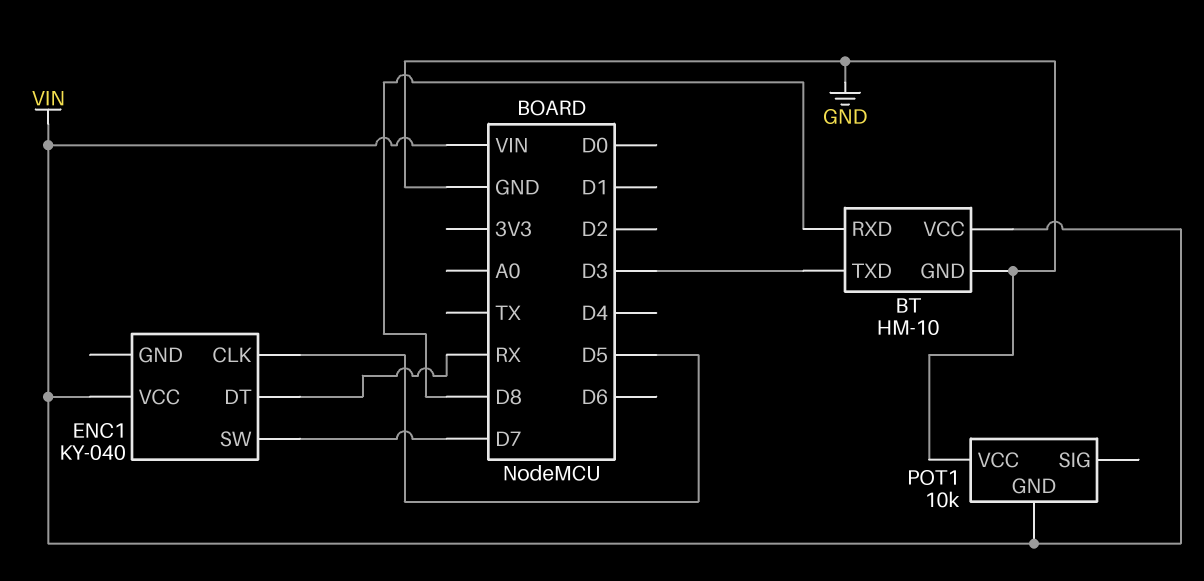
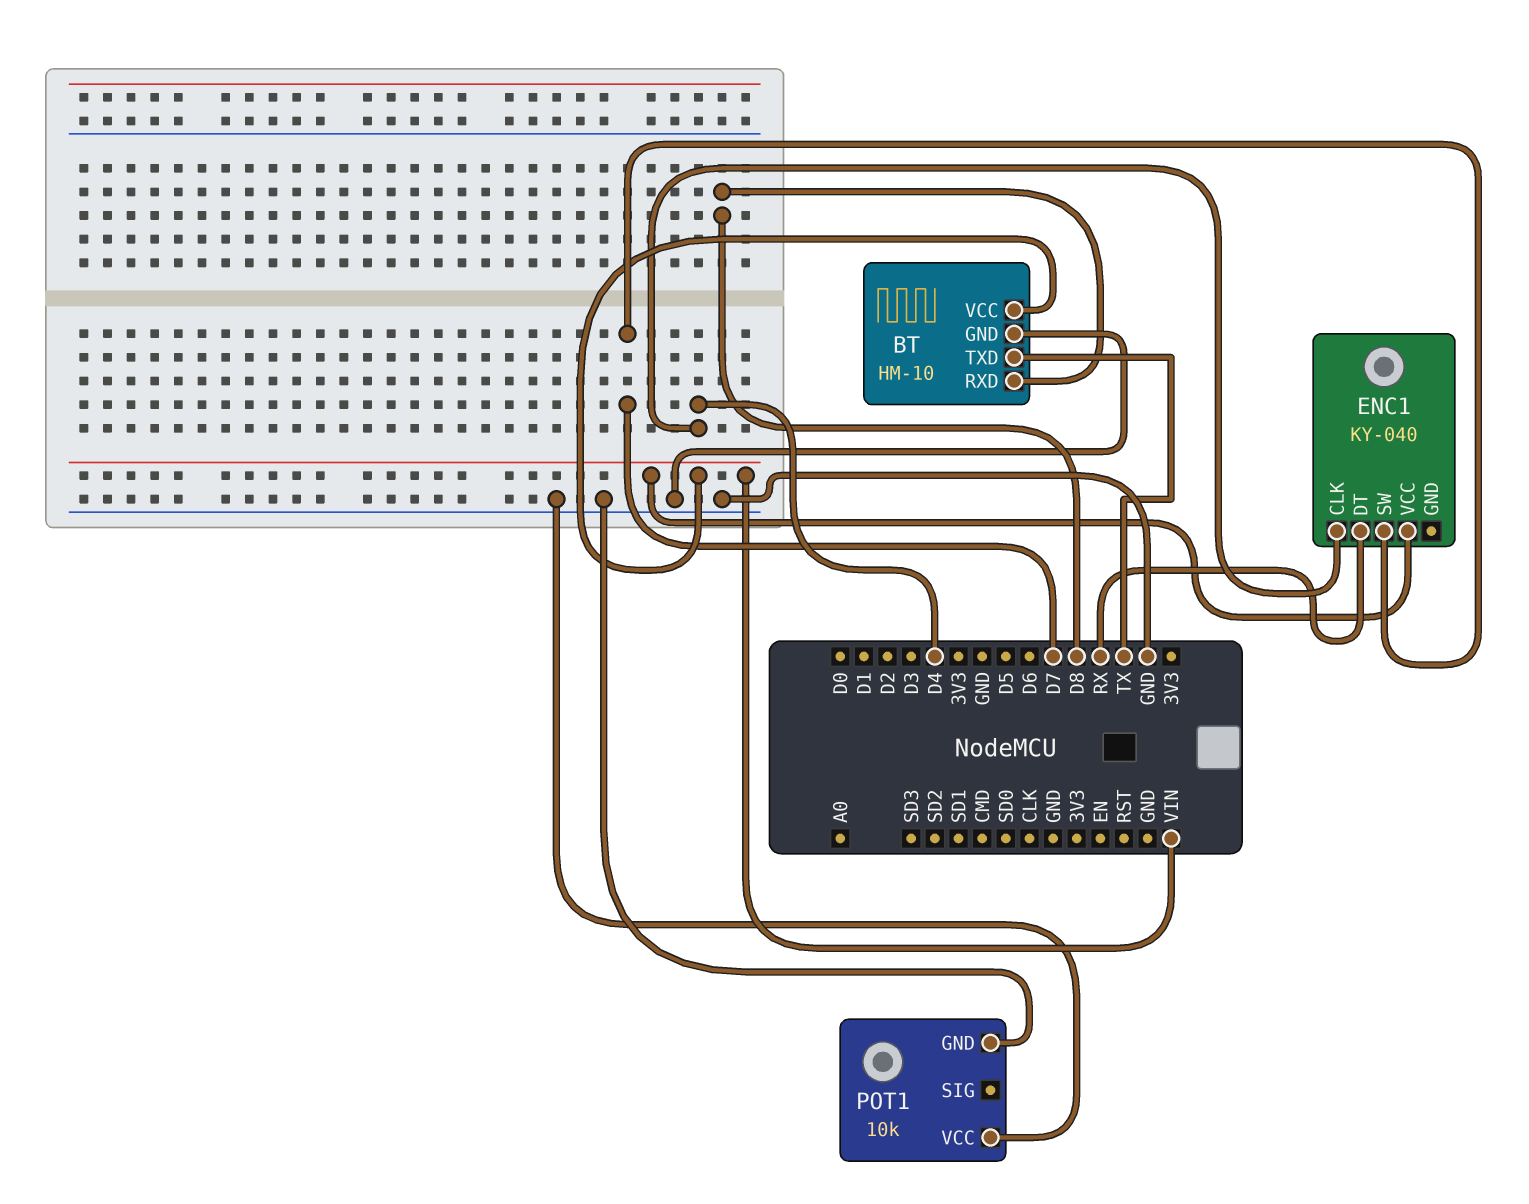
BT pin TXD: D3 -> TX
ENC1 pin CLK: D5 -> D4
POT1 pin GND: VIN -> GND

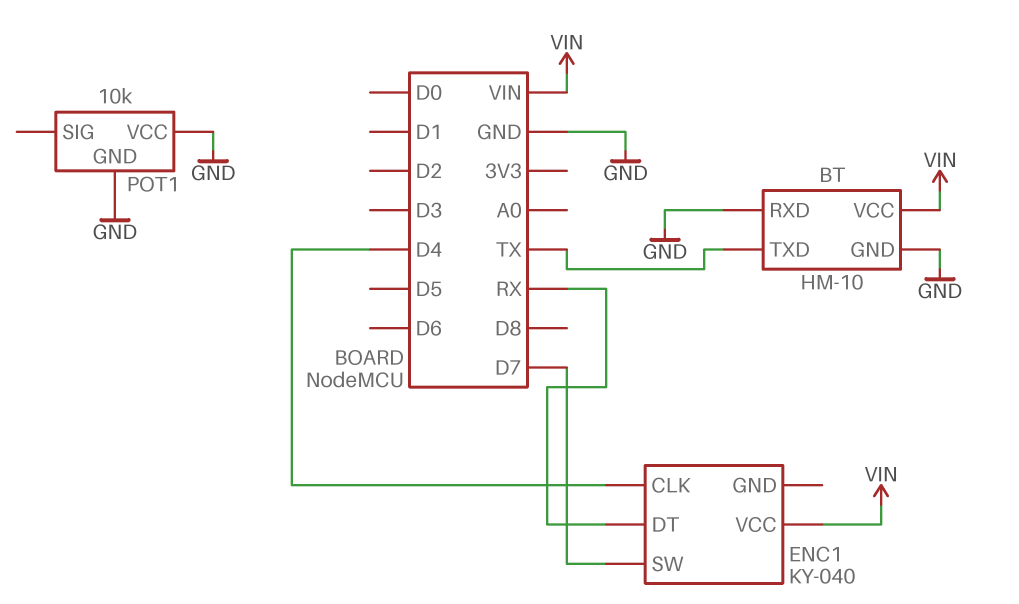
BT pin RXD: D8 -> GND

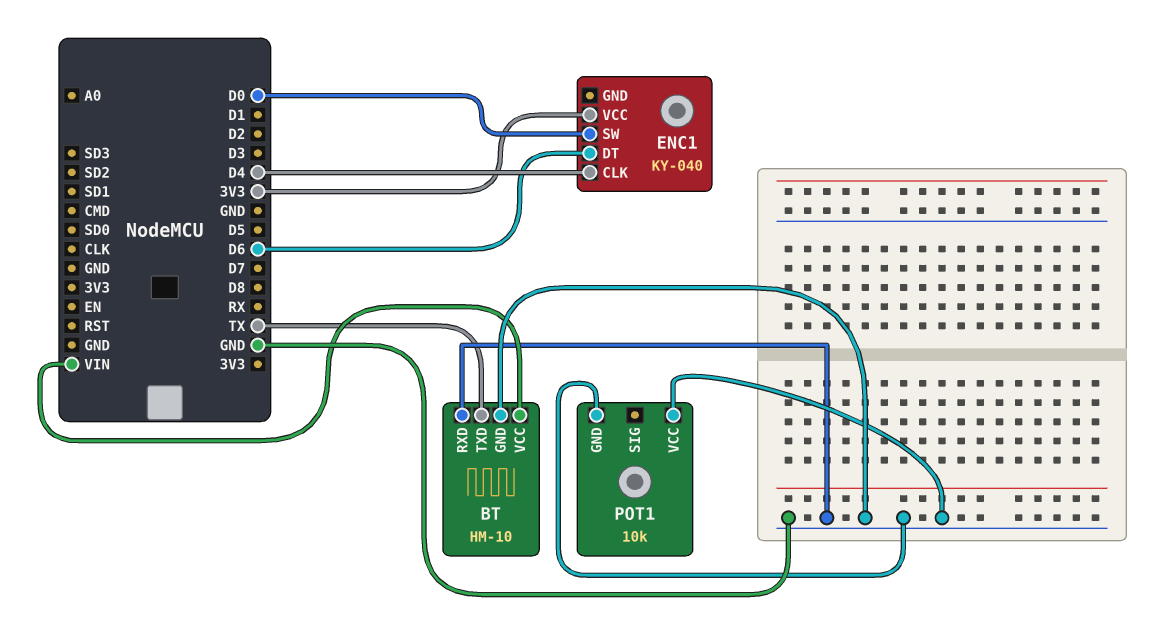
ENC1 pin DT: RX -> D6
ENC1 pin SW: D7 -> D0
ENC1 pin VCC: VIN -> 3V3

